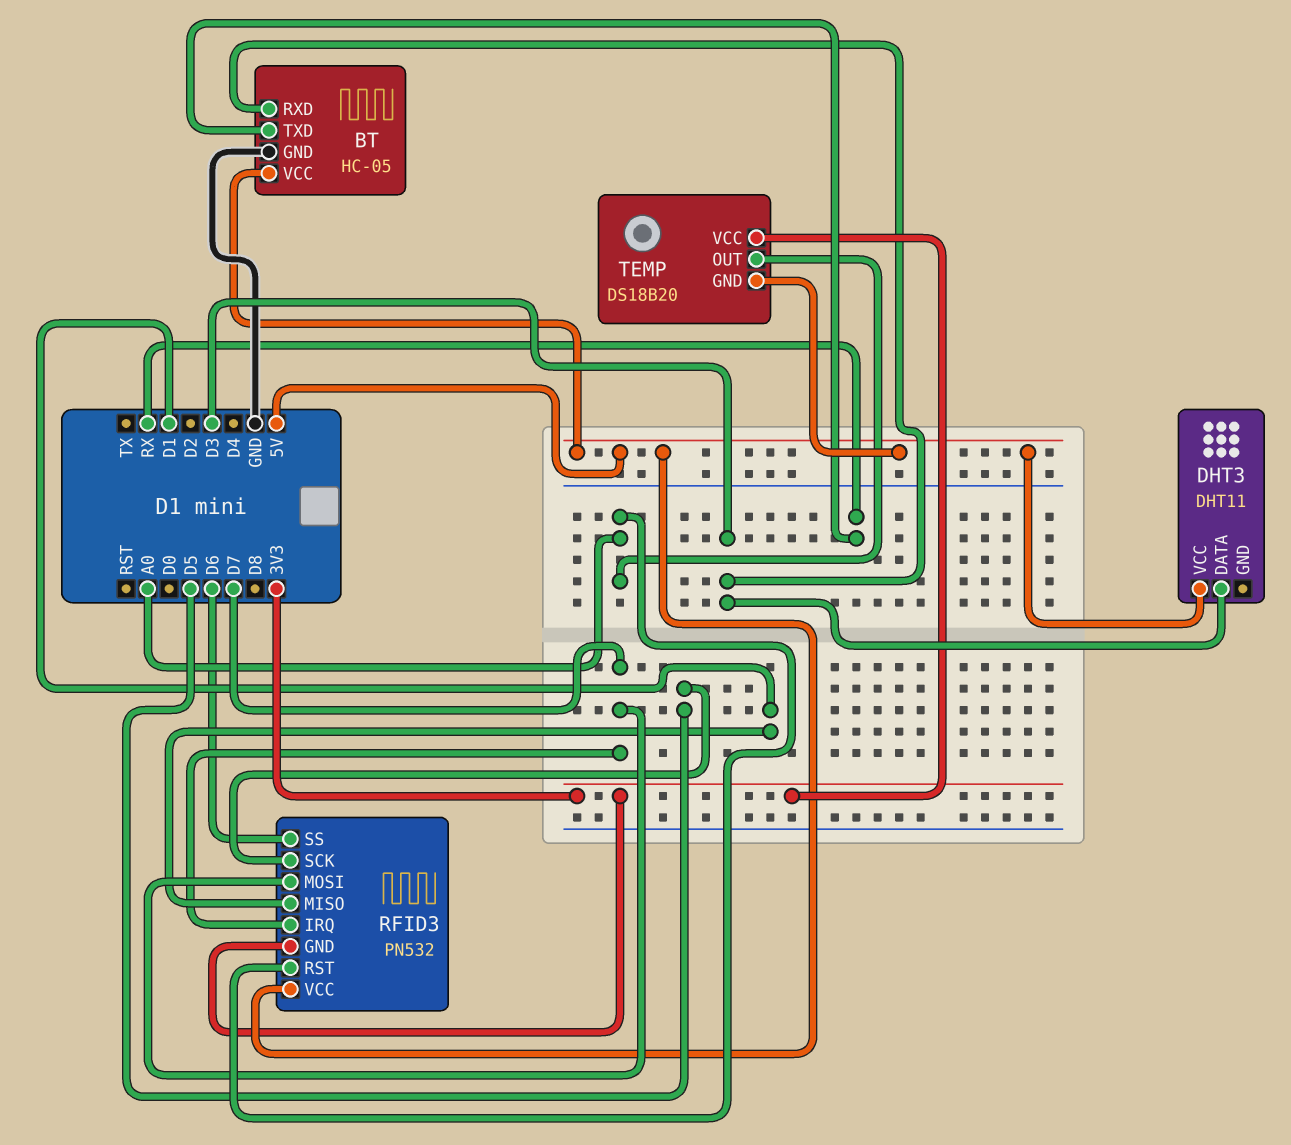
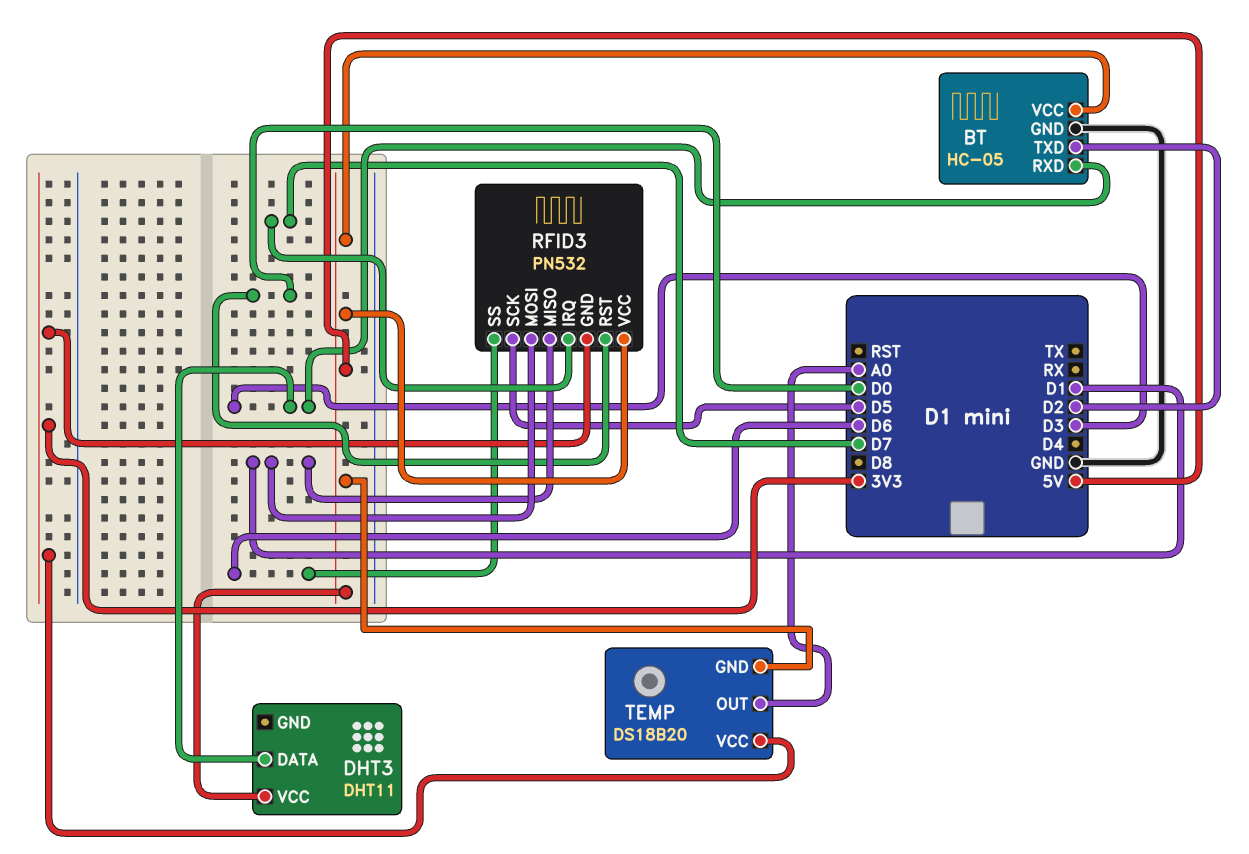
BT pin TXD: RX -> D2
RFID3 pin MOSI: D7 -> D1
RFID3 pin RST: A0 -> D0

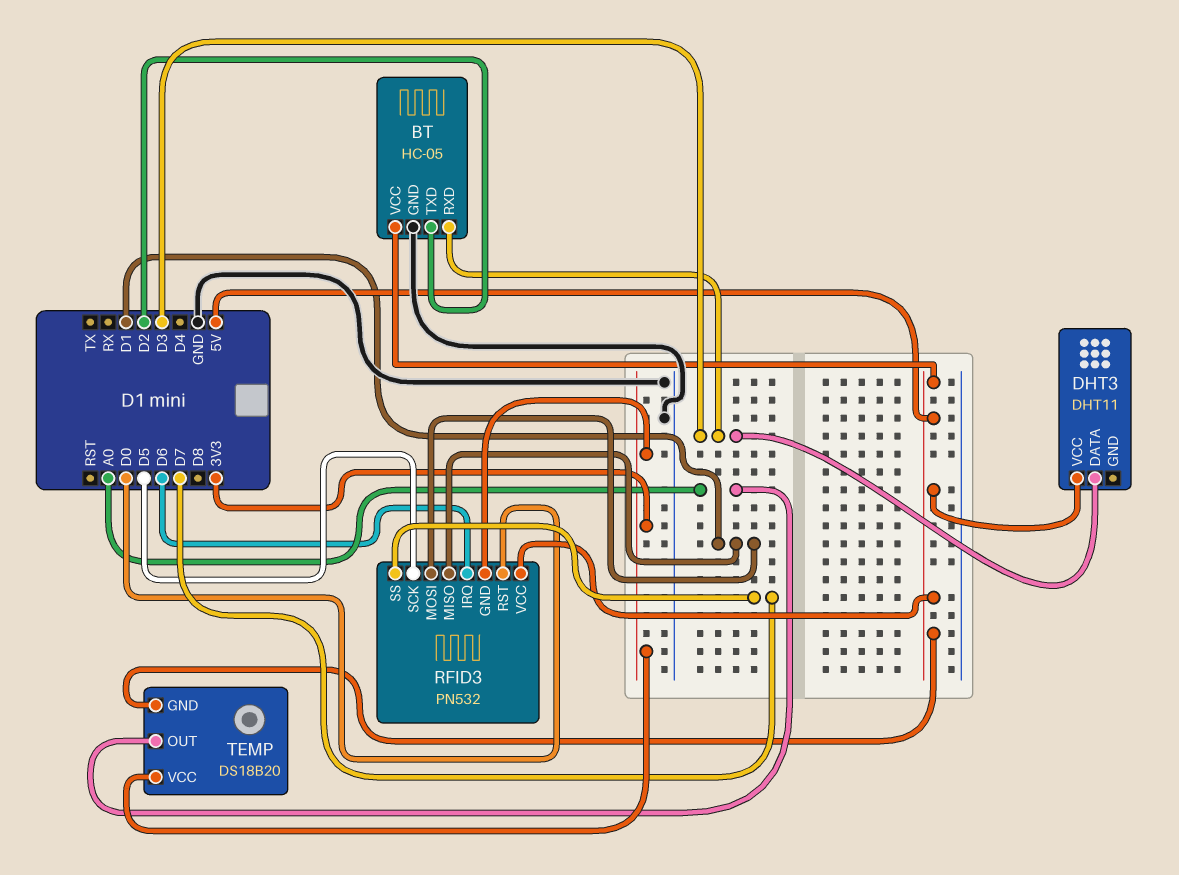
RFID3 pin IRQ: D7 -> D6
RFID3 pin SS: D6 -> D7

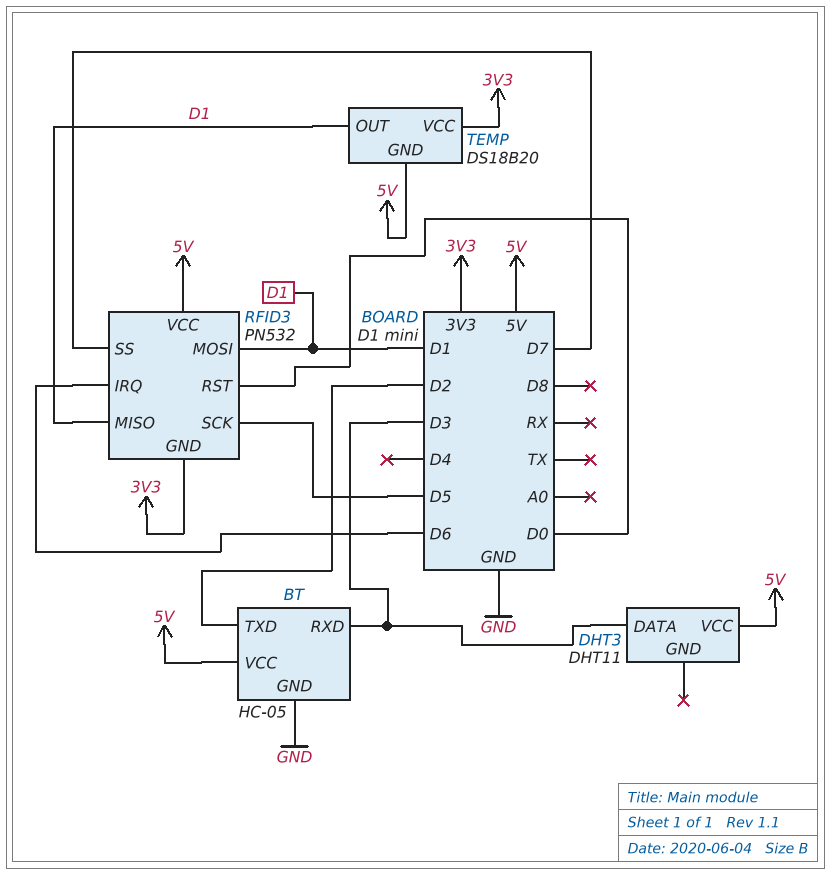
TEMP pin OUT: A0 -> D1

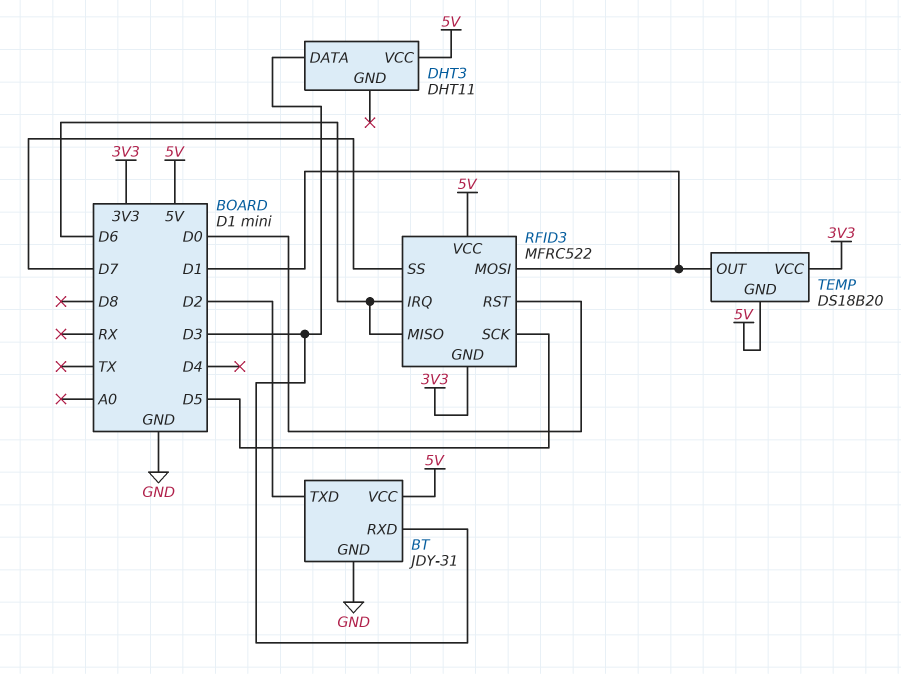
BT: HC-05 -> JDY-31
RFID3: PN532 -> MFRC522
RFID3 pin MISO: D1 -> D6

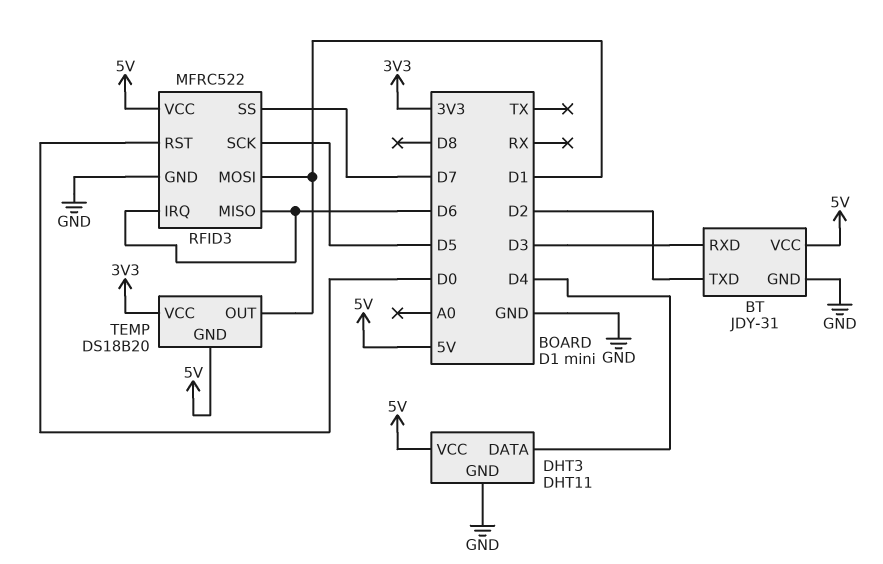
DHT3 pin DATA: D3 -> D4
DHT3 pin GND: none -> GND
RFID3 pin GND: 3V3 -> GND

